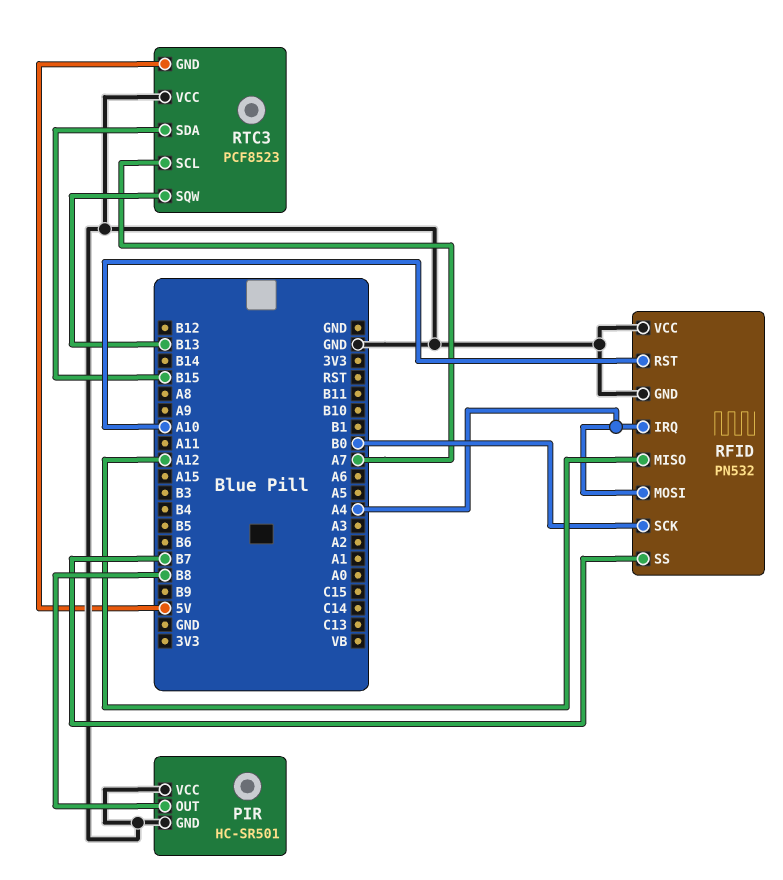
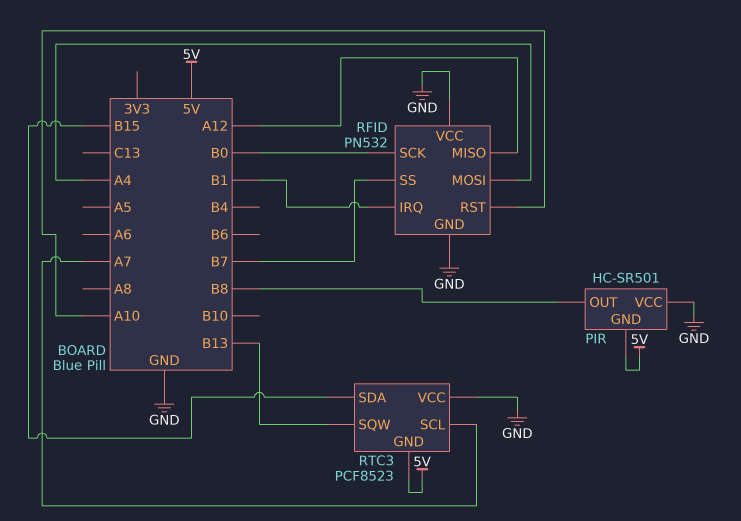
PIR pin GND: GND -> 5V
RFID pin IRQ: A4 -> B1

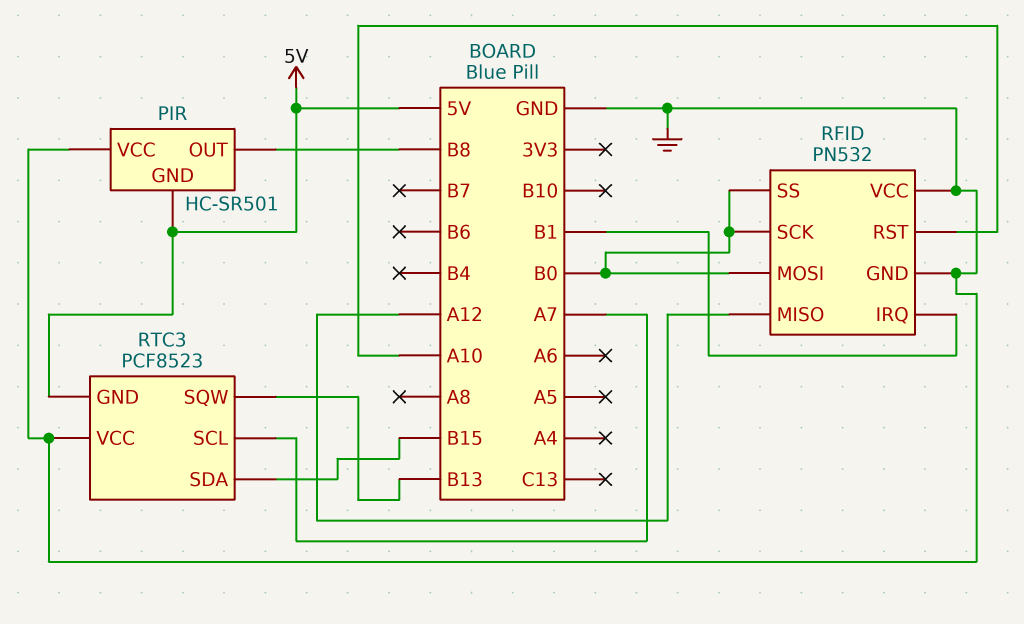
RFID pin MOSI: A4 -> B0
RFID pin SS: B7 -> B0

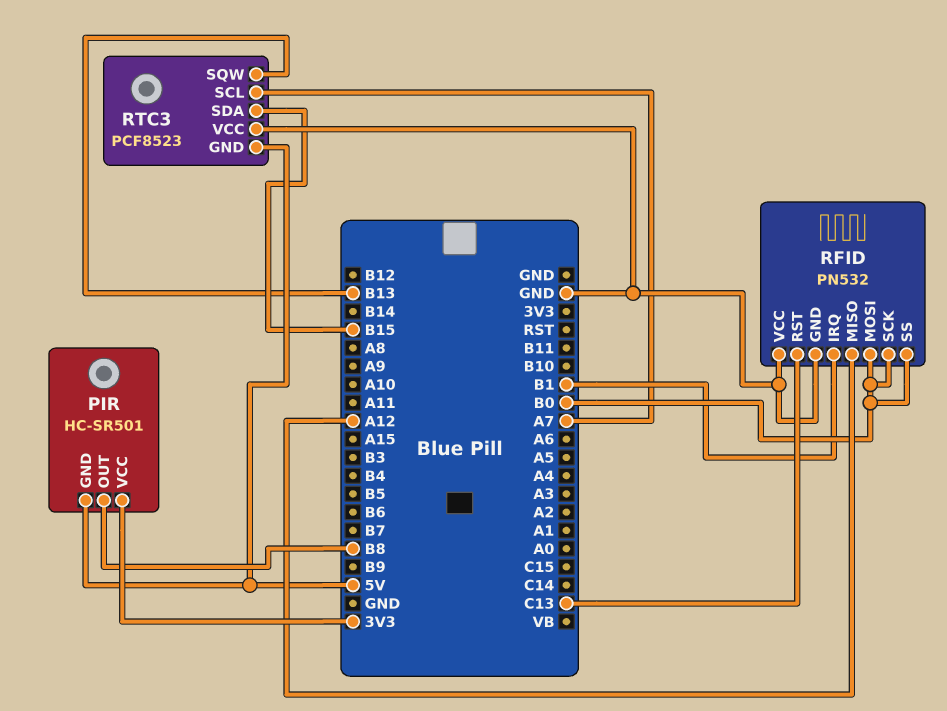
PIR pin VCC: GND -> 3V3
RFID pin RST: A10 -> C13

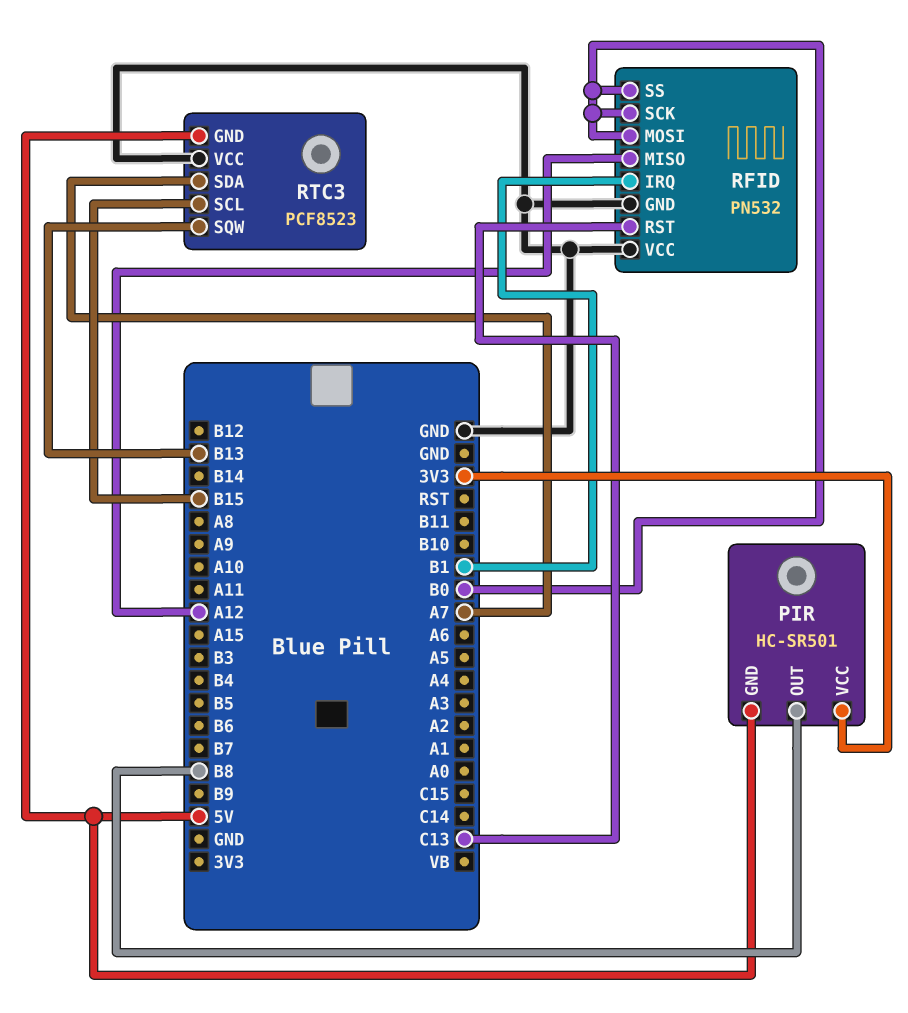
RTC3 pin SCL: A7 -> B15
RTC3 pin SDA: B15 -> A7

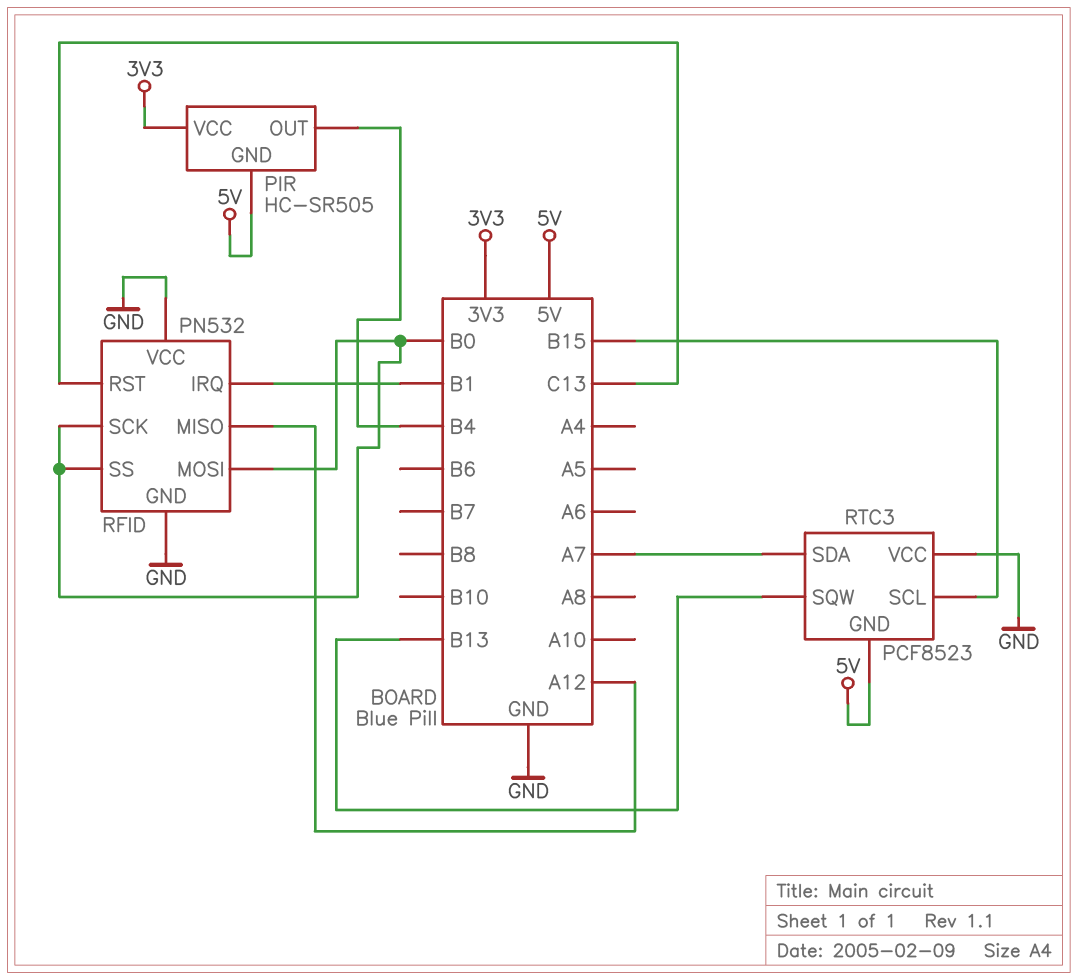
PIR: HC-SR501 -> HC-SR505
PIR pin OUT: B8 -> B4

